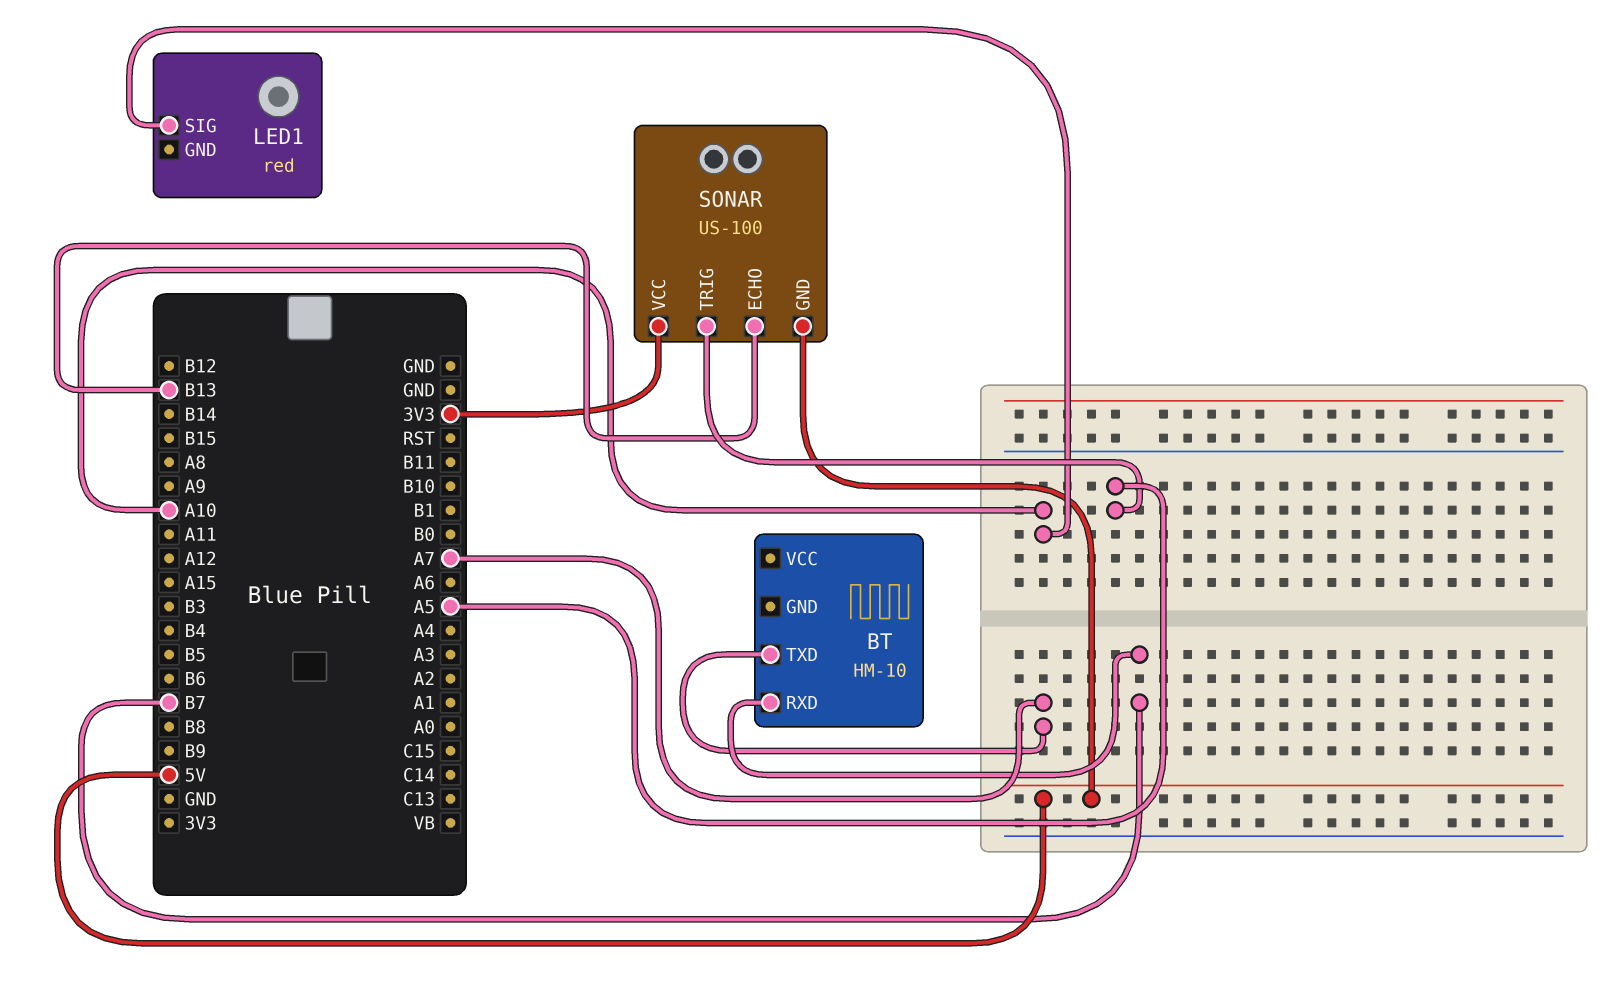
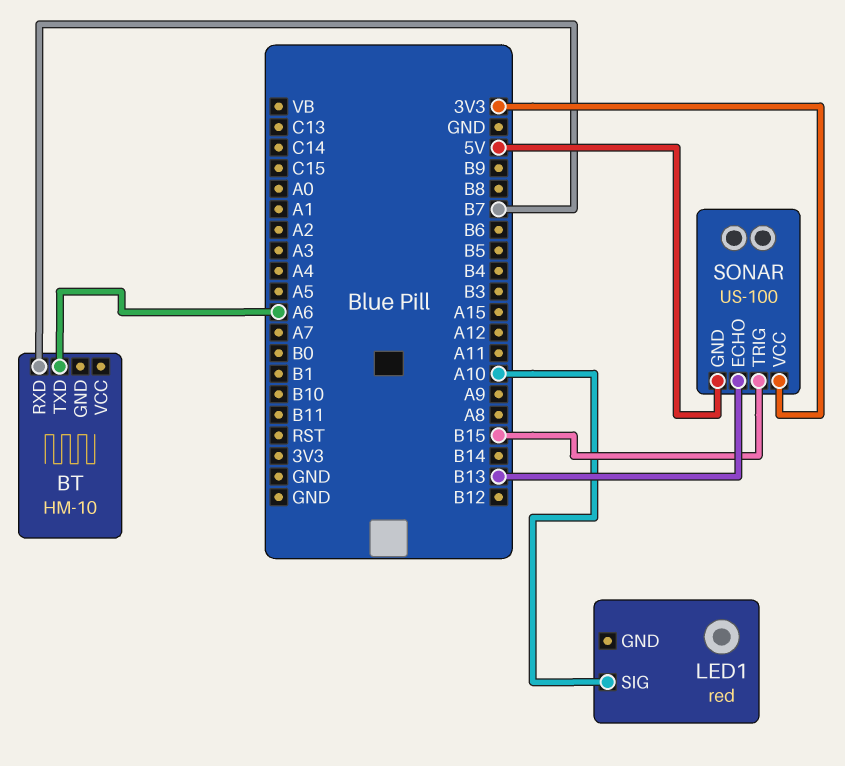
BT pin TXD: A7 -> A6
SONAR pin TRIG: A5 -> B15

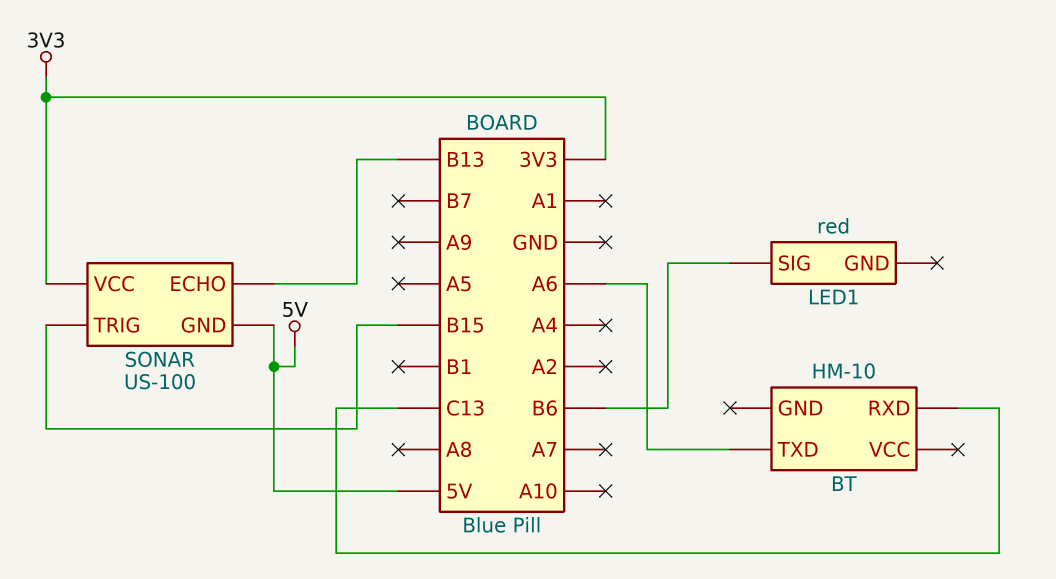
BT pin RXD: B7 -> C13
LED1 pin SIG: A10 -> B6

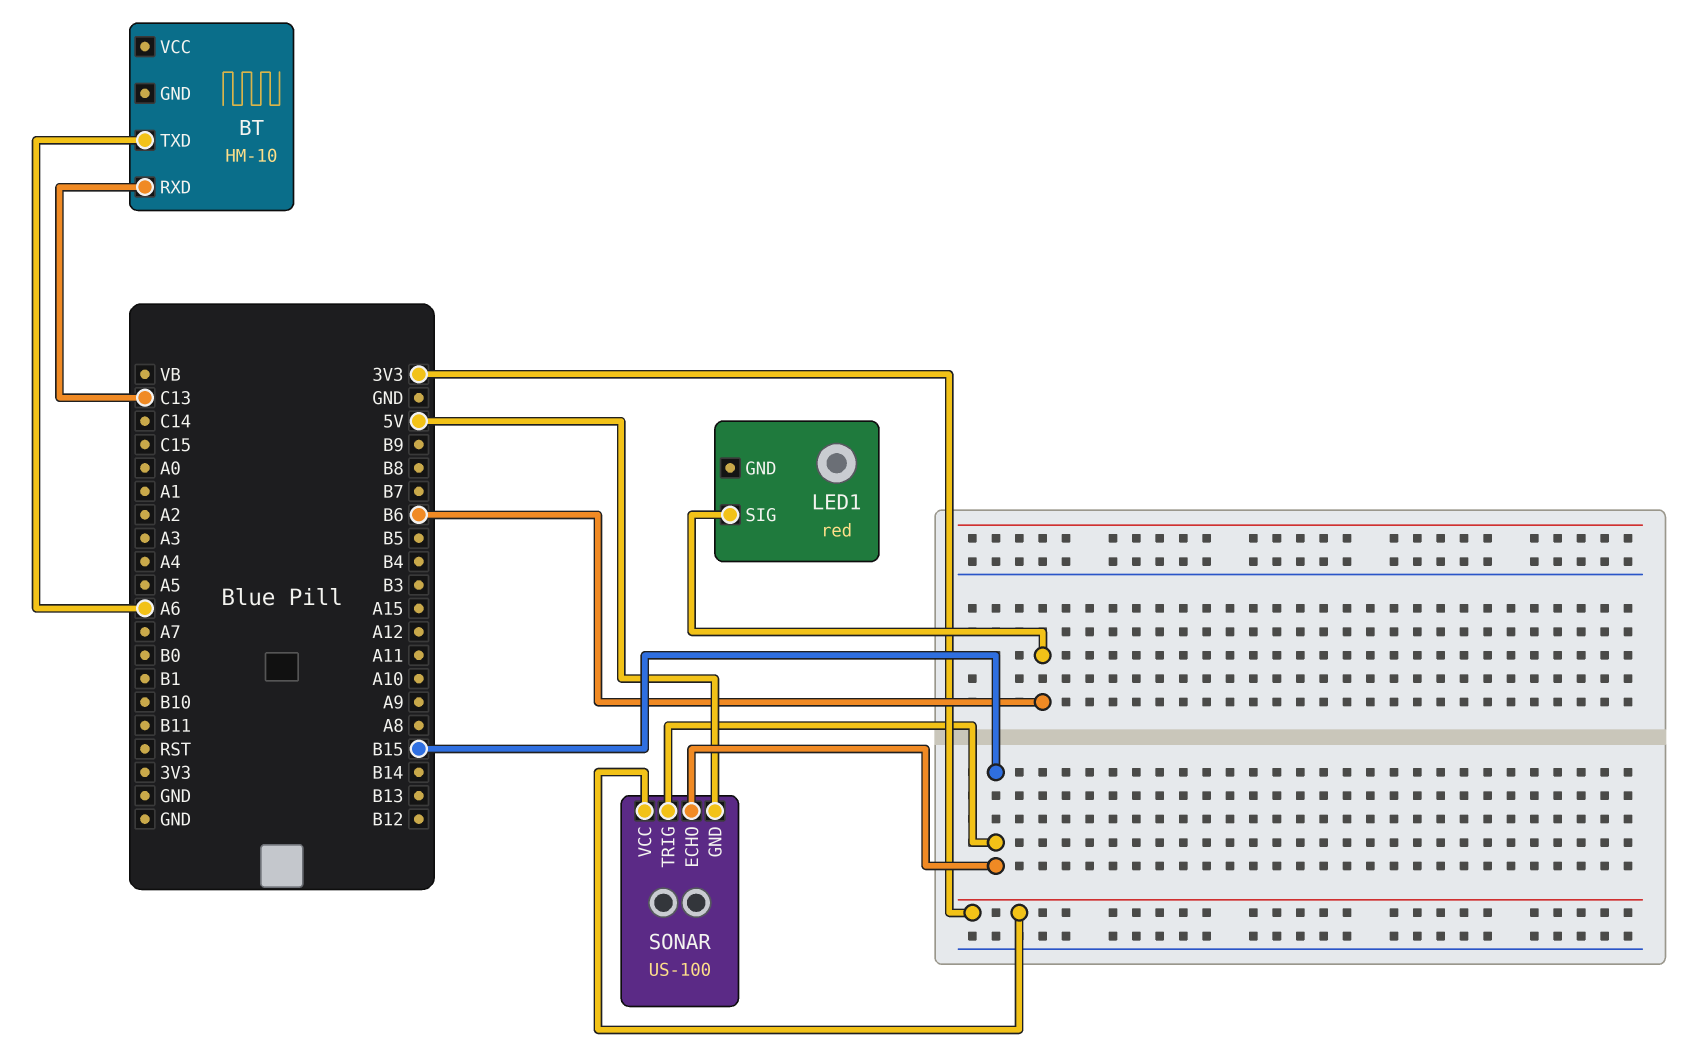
SONAR pin ECHO: B13 -> B15

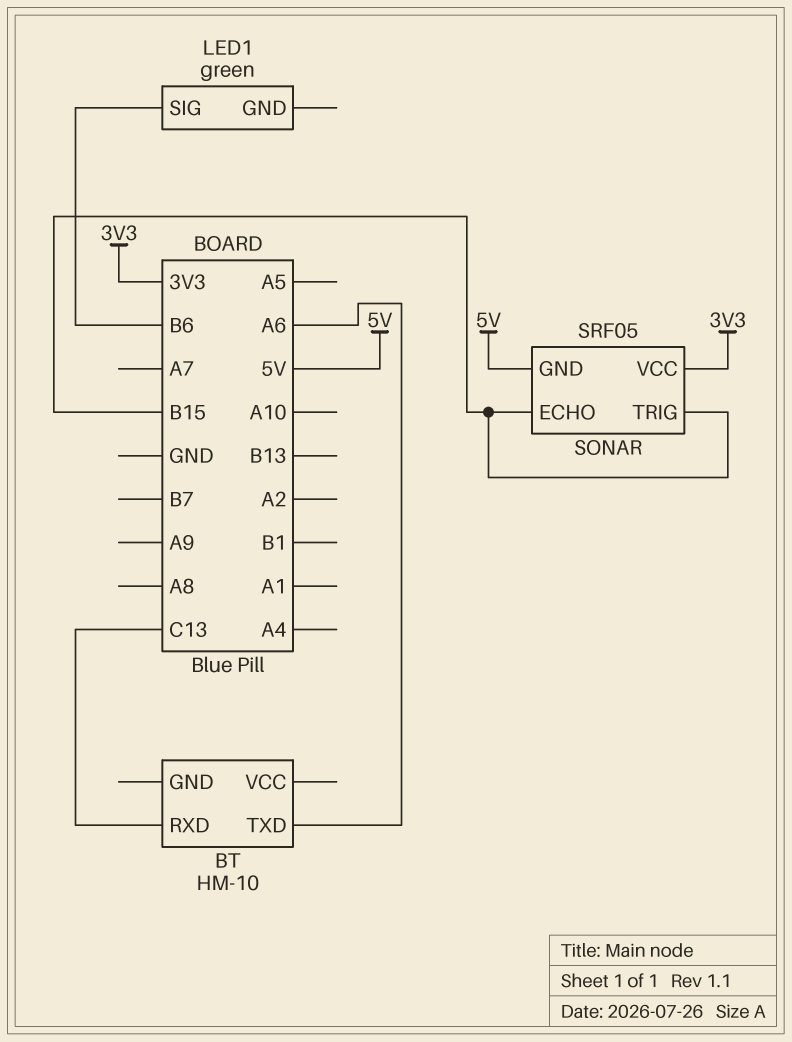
LED1: red -> green
SONAR: US-100 -> SRF05

